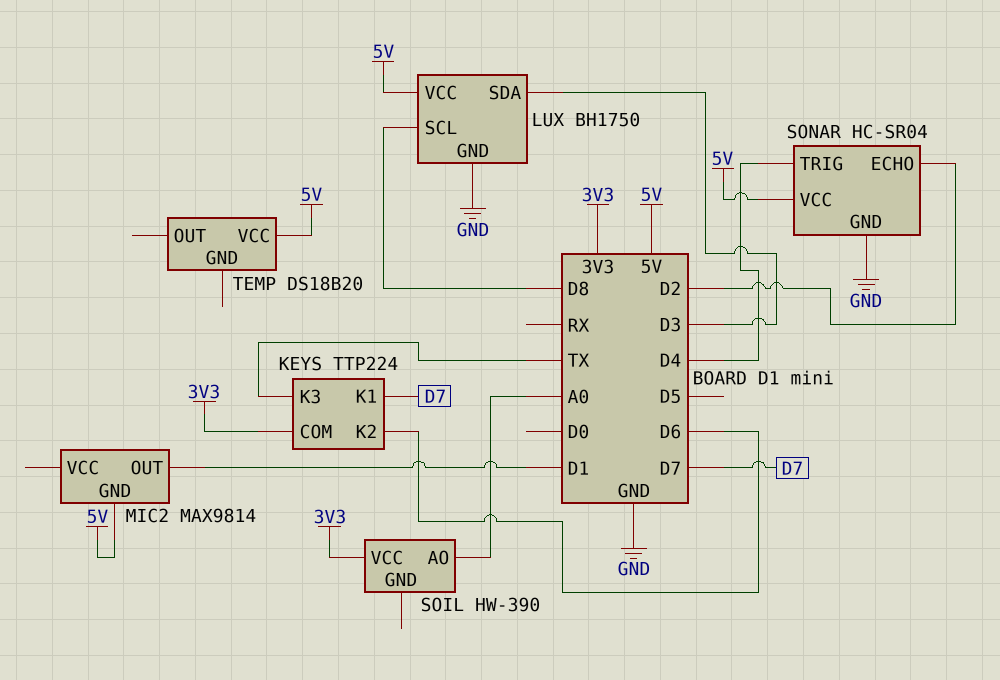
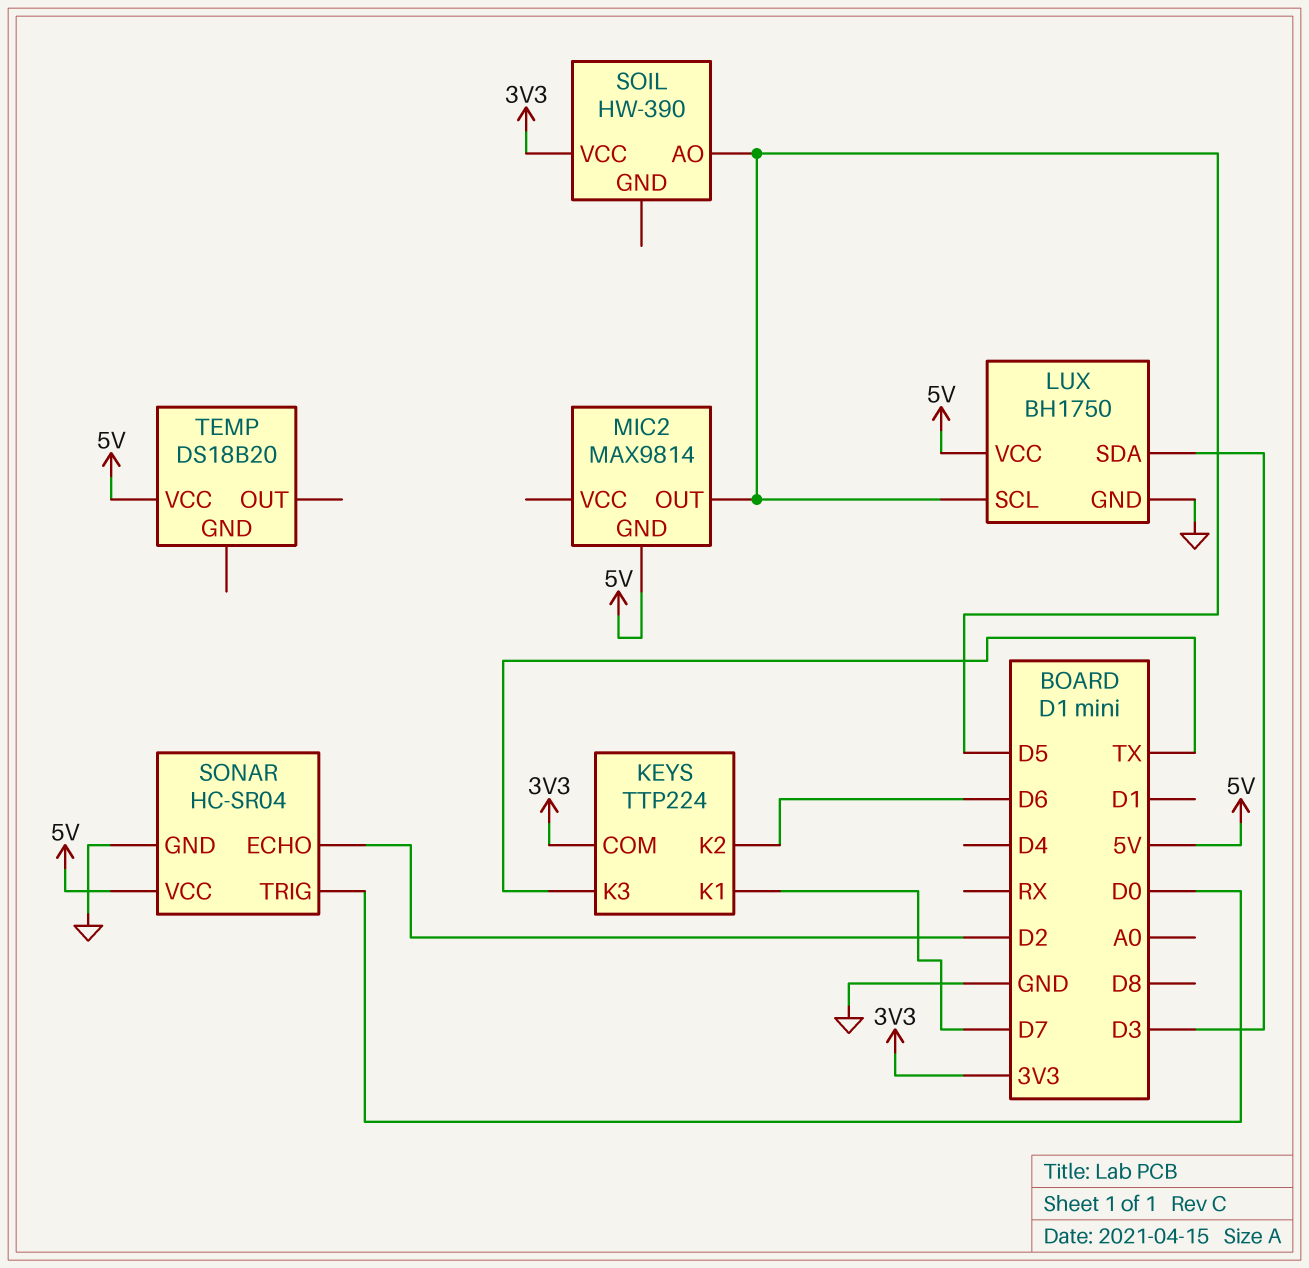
LUX pin SCL: D8 -> D5
MIC2 pin OUT: D1 -> D5
SOIL pin AO: A0 -> D5
SONAR pin TRIG: D4 -> D0

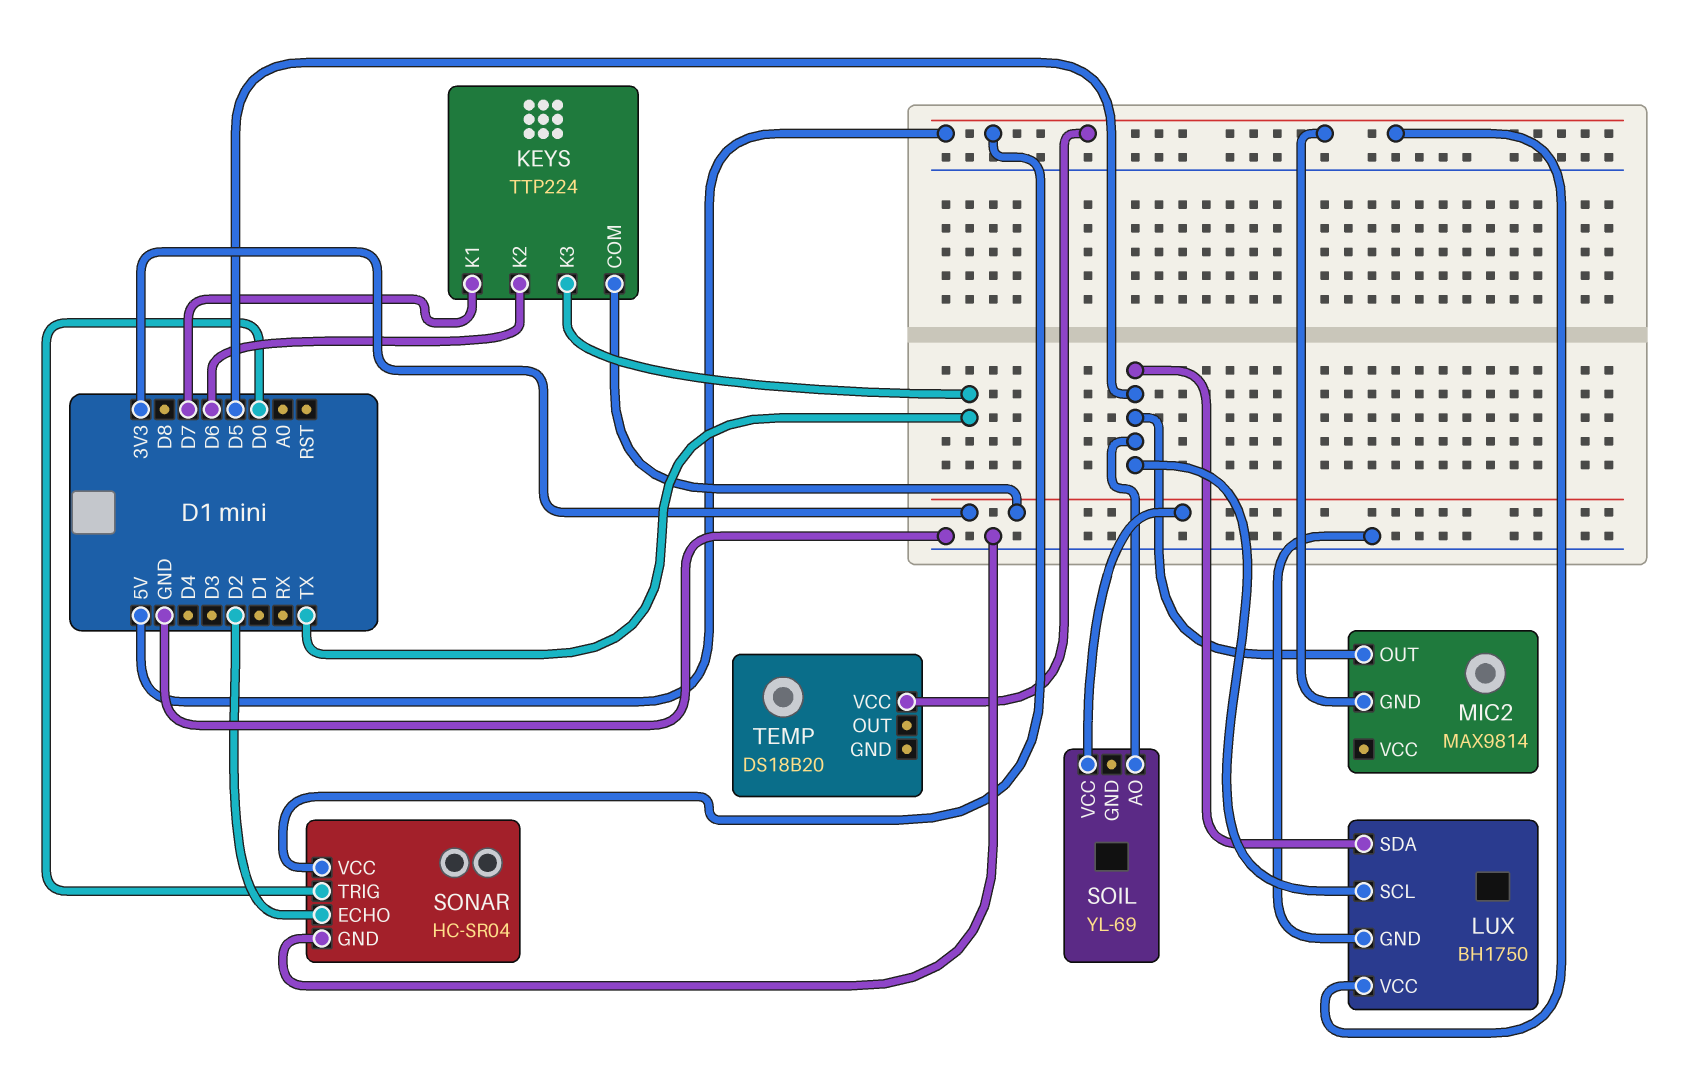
LUX pin SDA: D3 -> D5
SOIL: HW-390 -> YL-69

